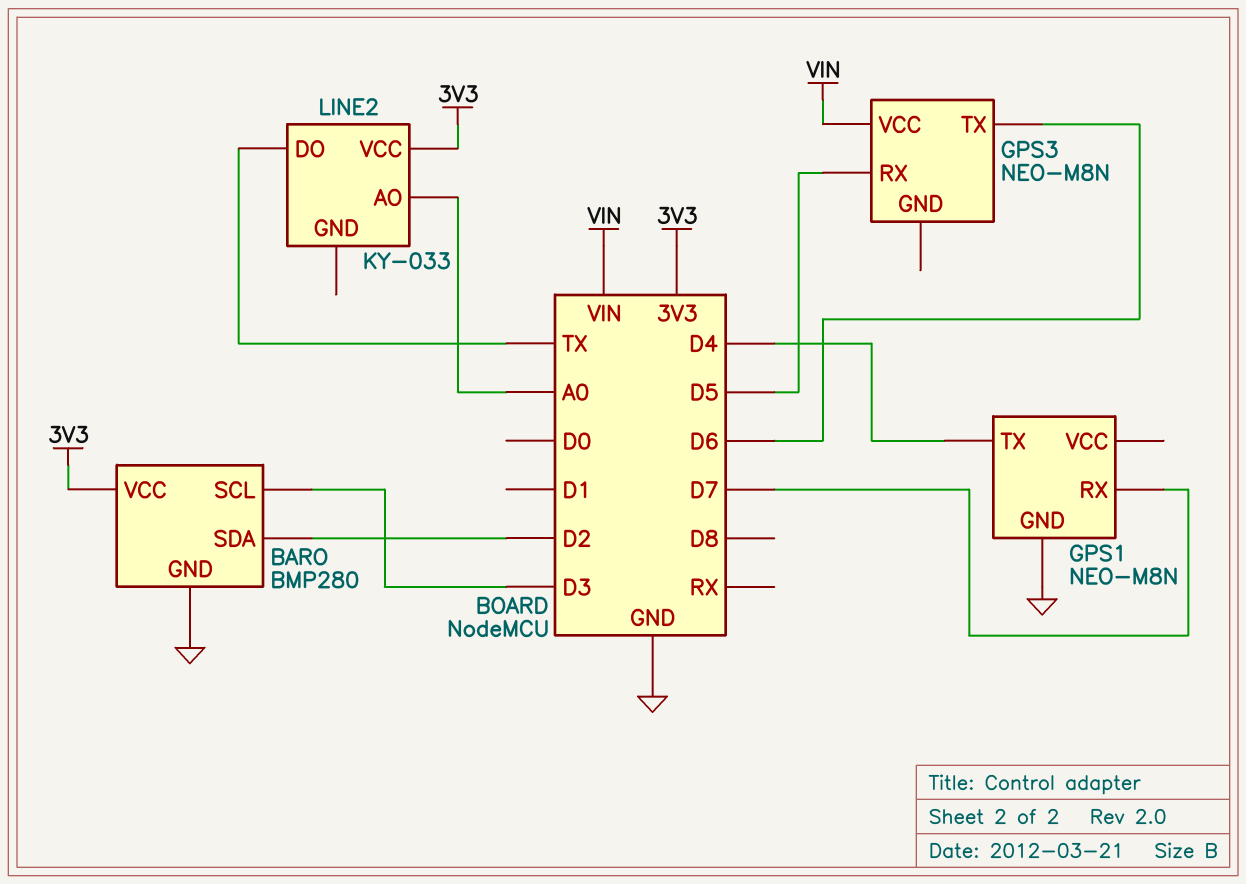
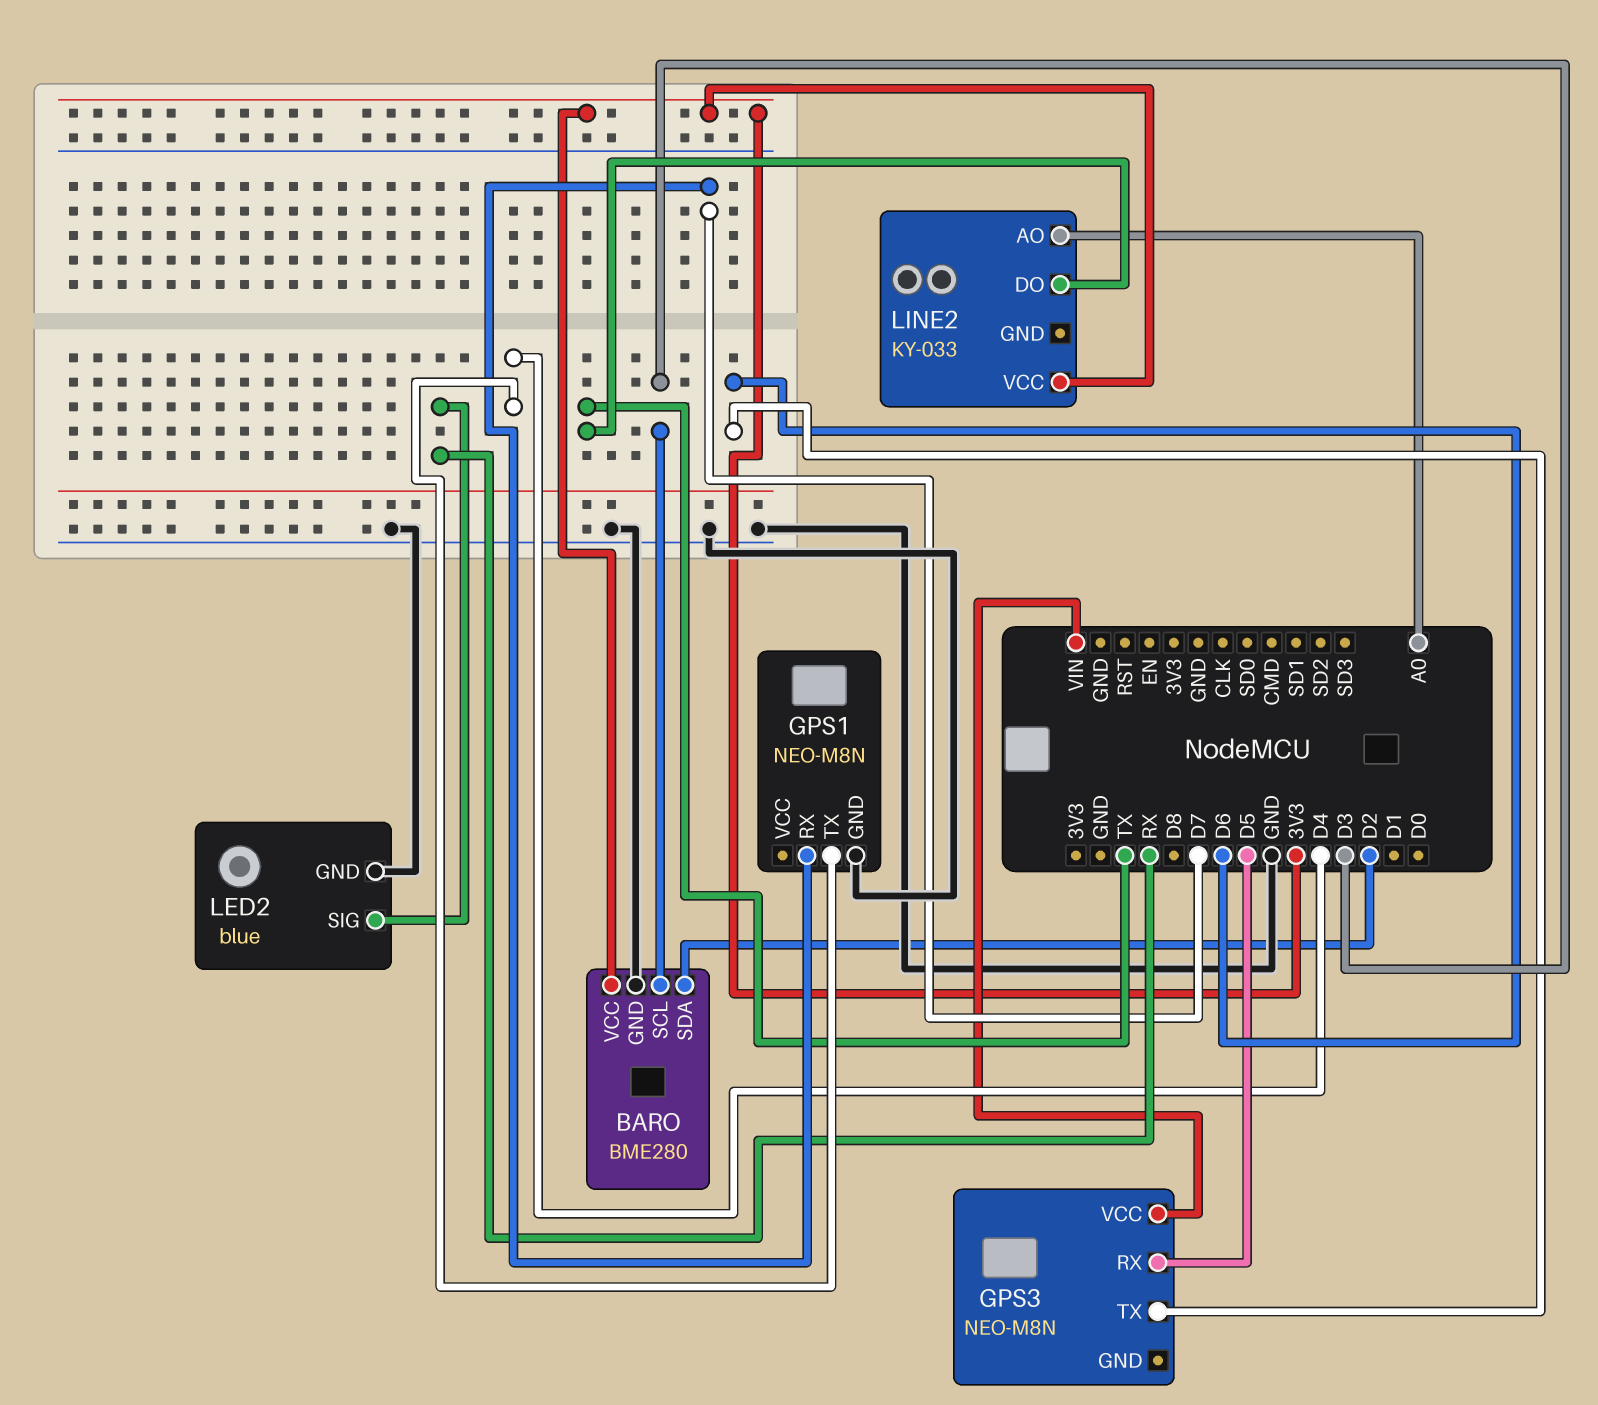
BARO: BMP280 -> BME280
LED2: none -> blue
LED2 pin GND: none -> GND
LED2 pin SIG: none -> RX

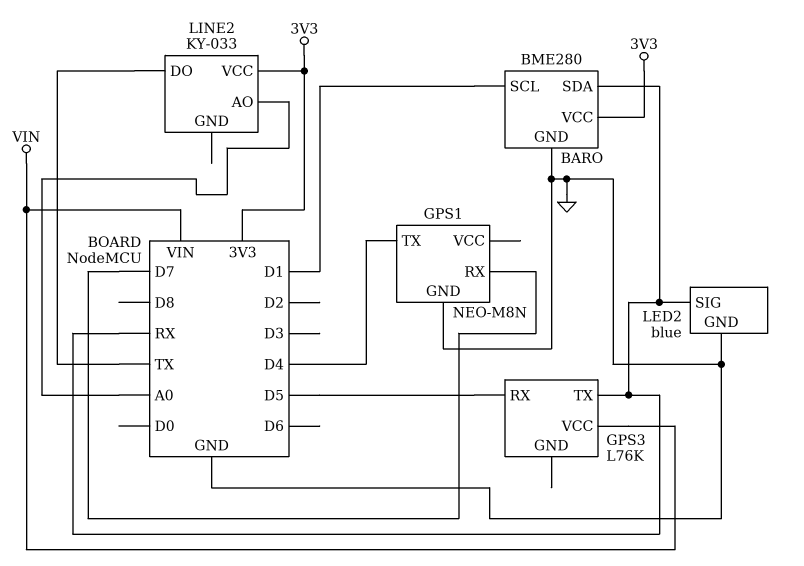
BARO pin SCL: D3 -> D1
BARO pin SDA: D2 -> RX
GPS3: NEO-M8N -> L76K
GPS3 pin TX: D6 -> RX

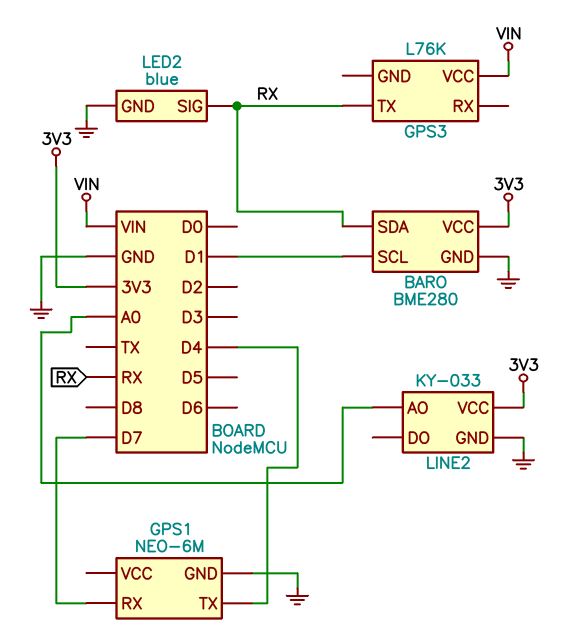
GPS1: NEO-M8N -> NEO-6M
GPS3 pin RX: D5 -> none
LINE2 pin DO: TX -> none
LINE2 pin GND: none -> GND

